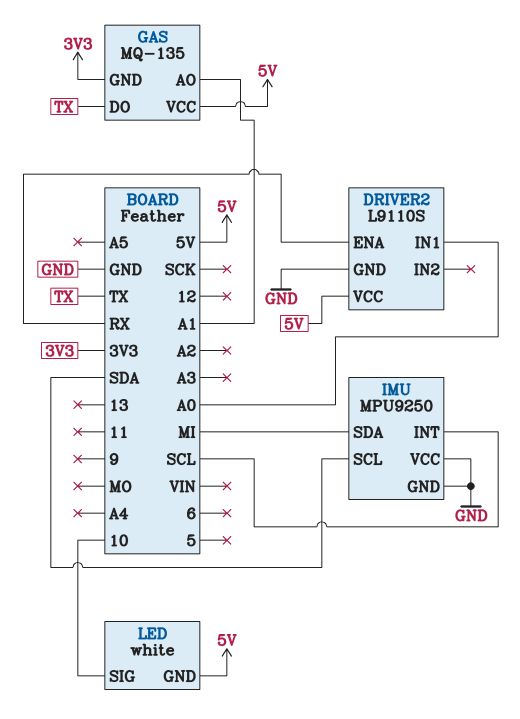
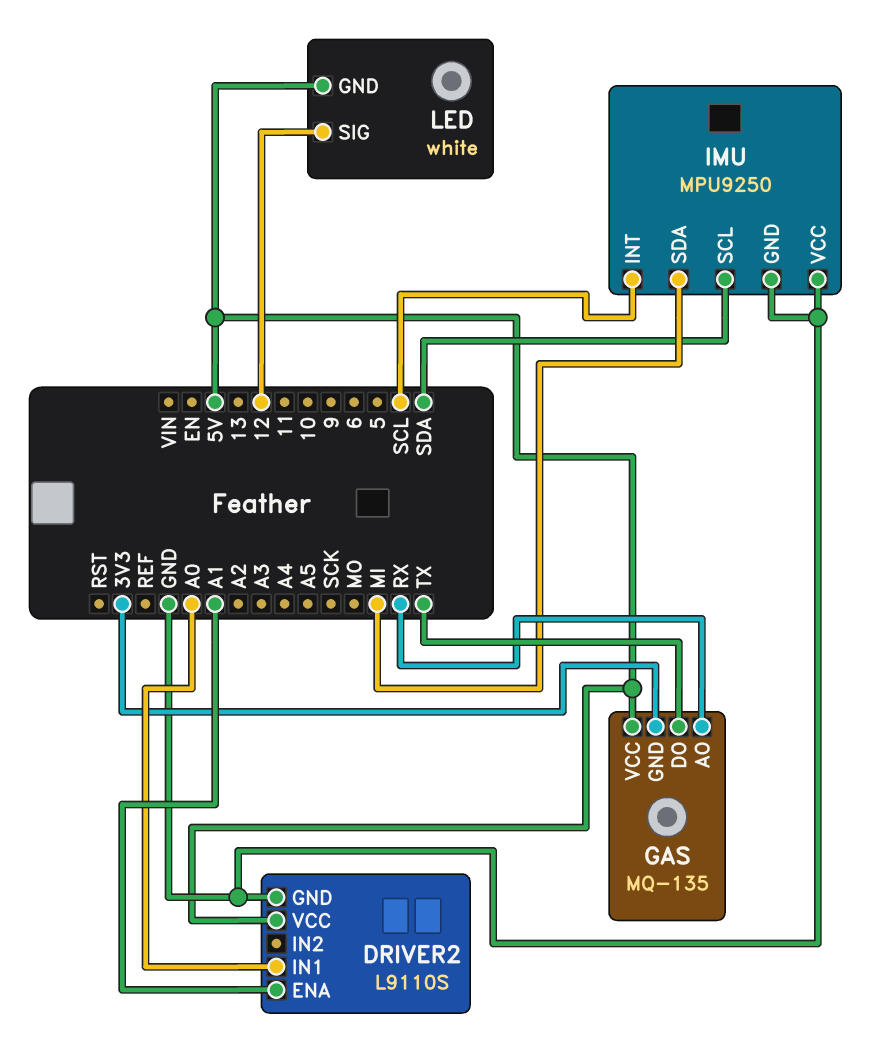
DRIVER2 pin ENA: RX -> A1
GAS pin AO: A1 -> RX
LED pin SIG: 10 -> 12

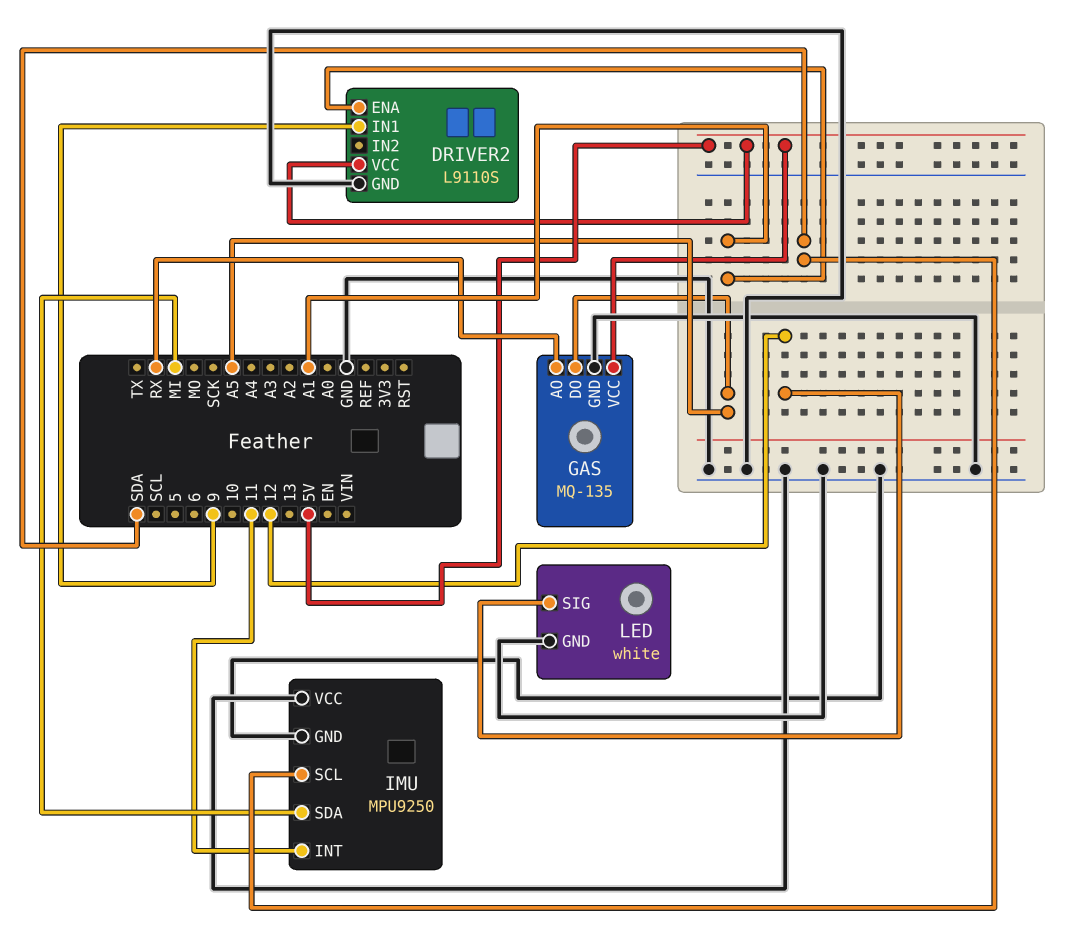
DRIVER2 pin IN1: A0 -> 9
GAS pin DO: TX -> A5
GAS pin GND: 3V3 -> GND
IMU pin INT: SCL -> 11
LED pin GND: 5V -> GND

